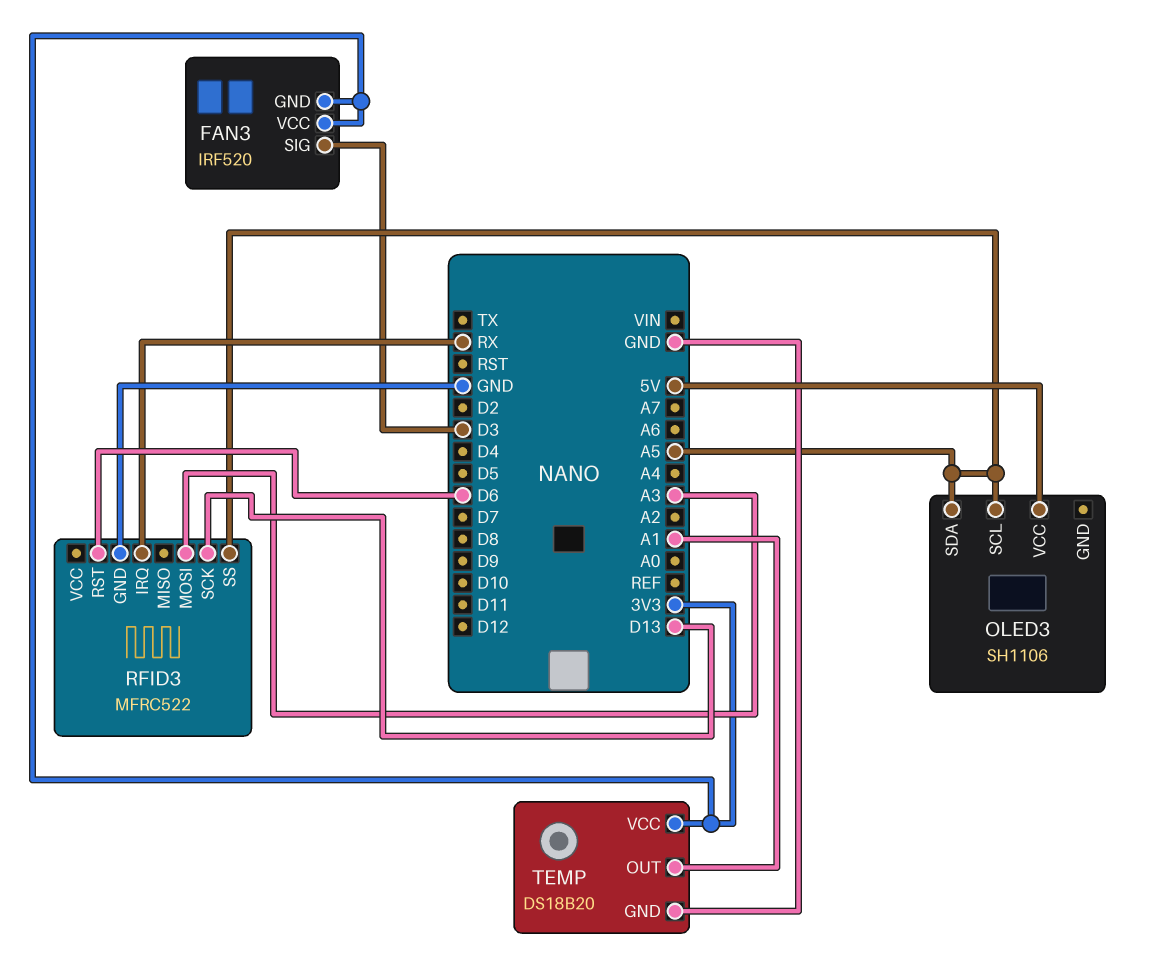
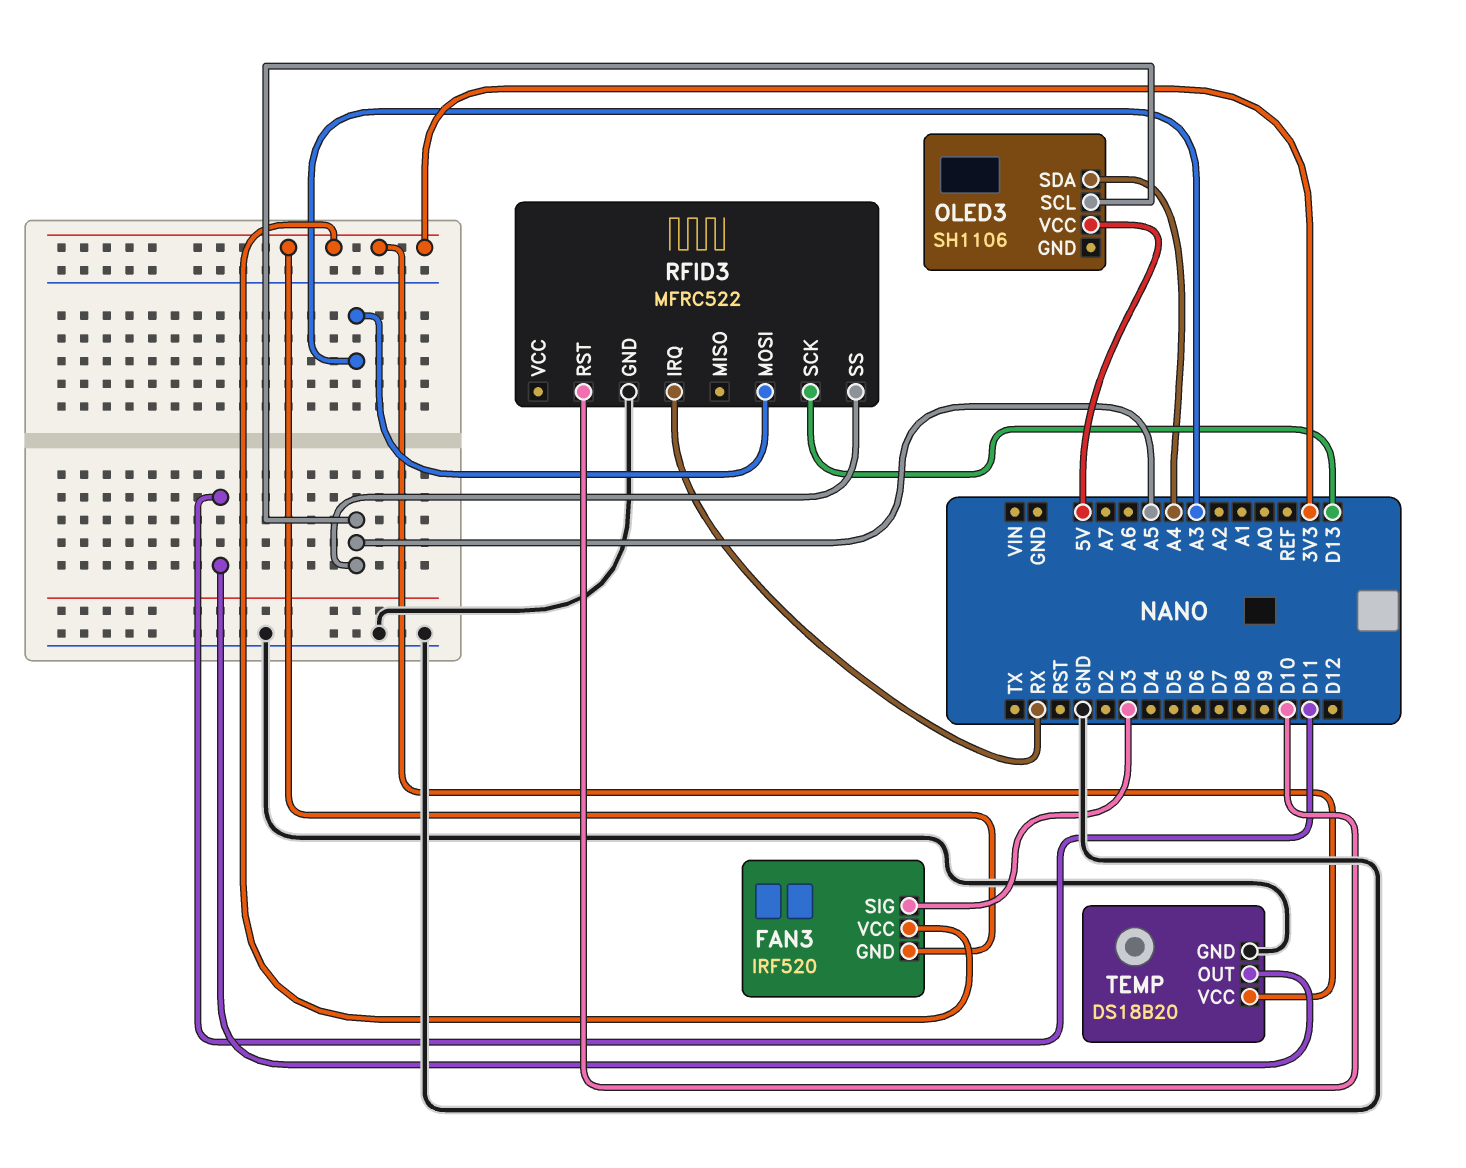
OLED3 pin SDA: A5 -> A4
RFID3 pin RST: D6 -> D10
TEMP pin OUT: A1 -> D11

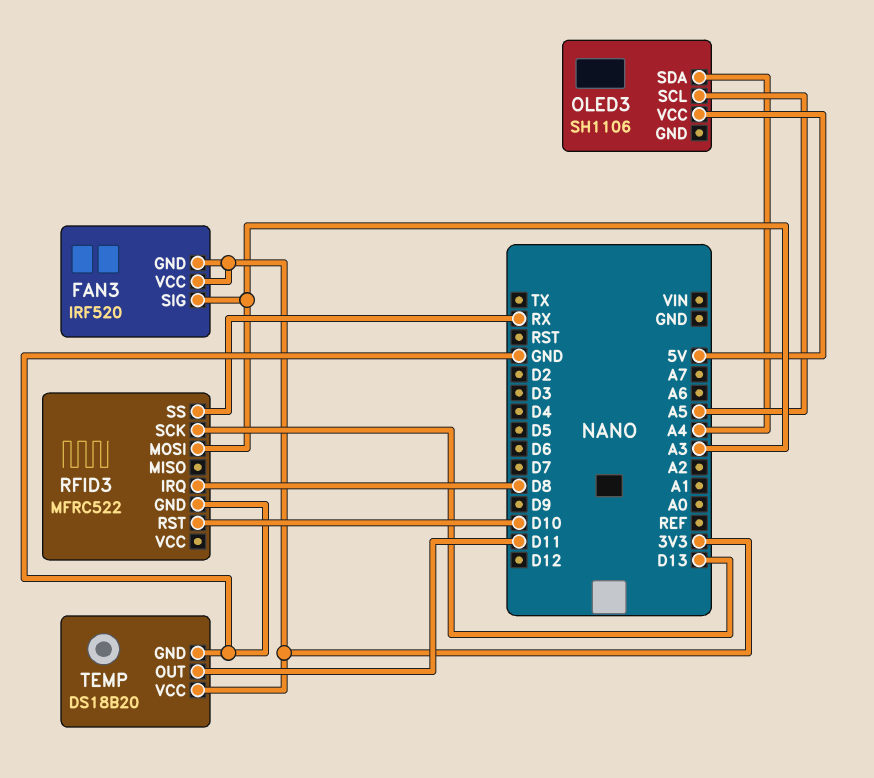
FAN3 pin SIG: D3 -> A3
RFID3 pin IRQ: RX -> D8
RFID3 pin SS: A5 -> RX

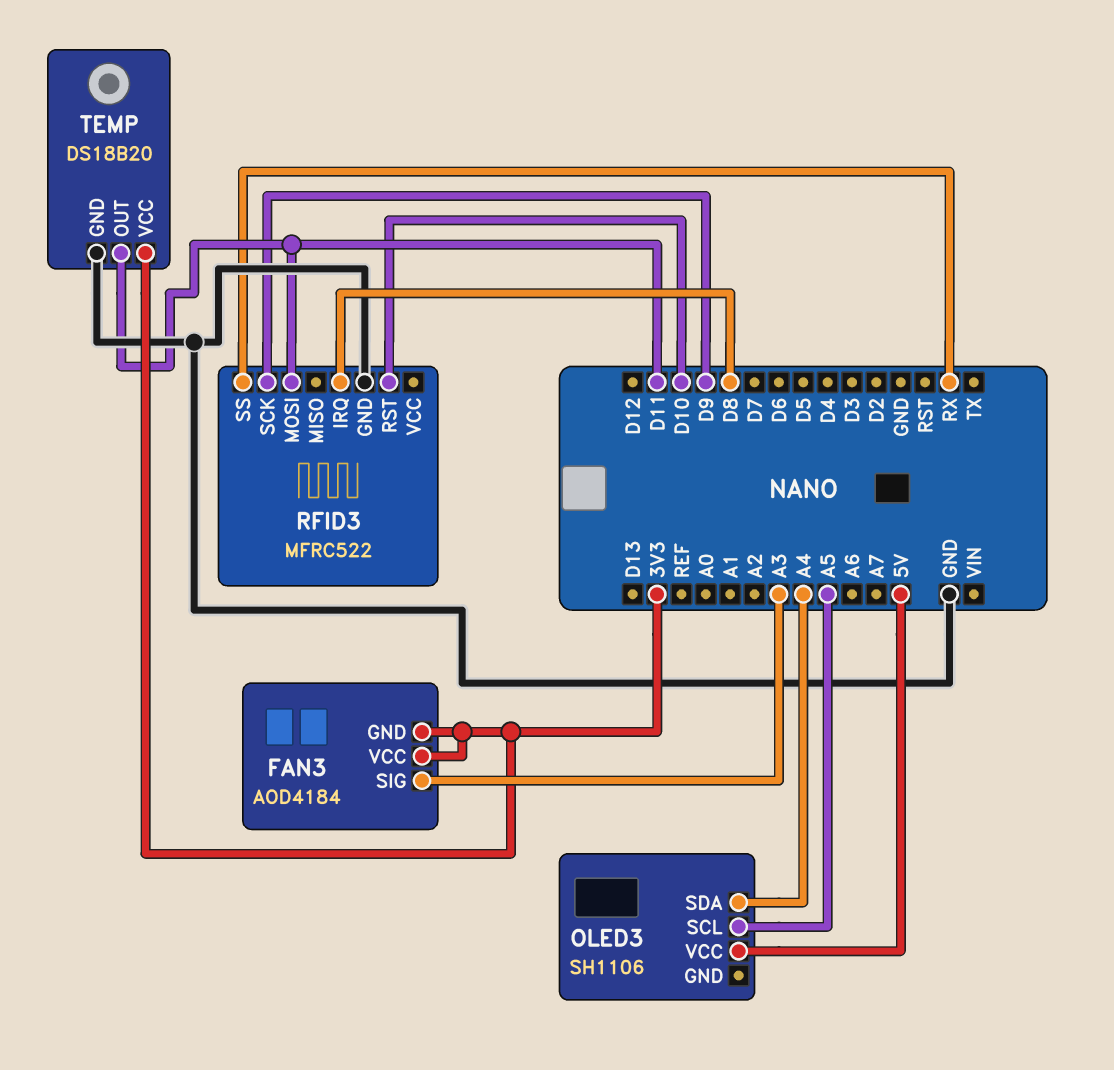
FAN3: IRF520 -> AOD4184
RFID3 pin MOSI: A3 -> D11
RFID3 pin SCK: D13 -> D9

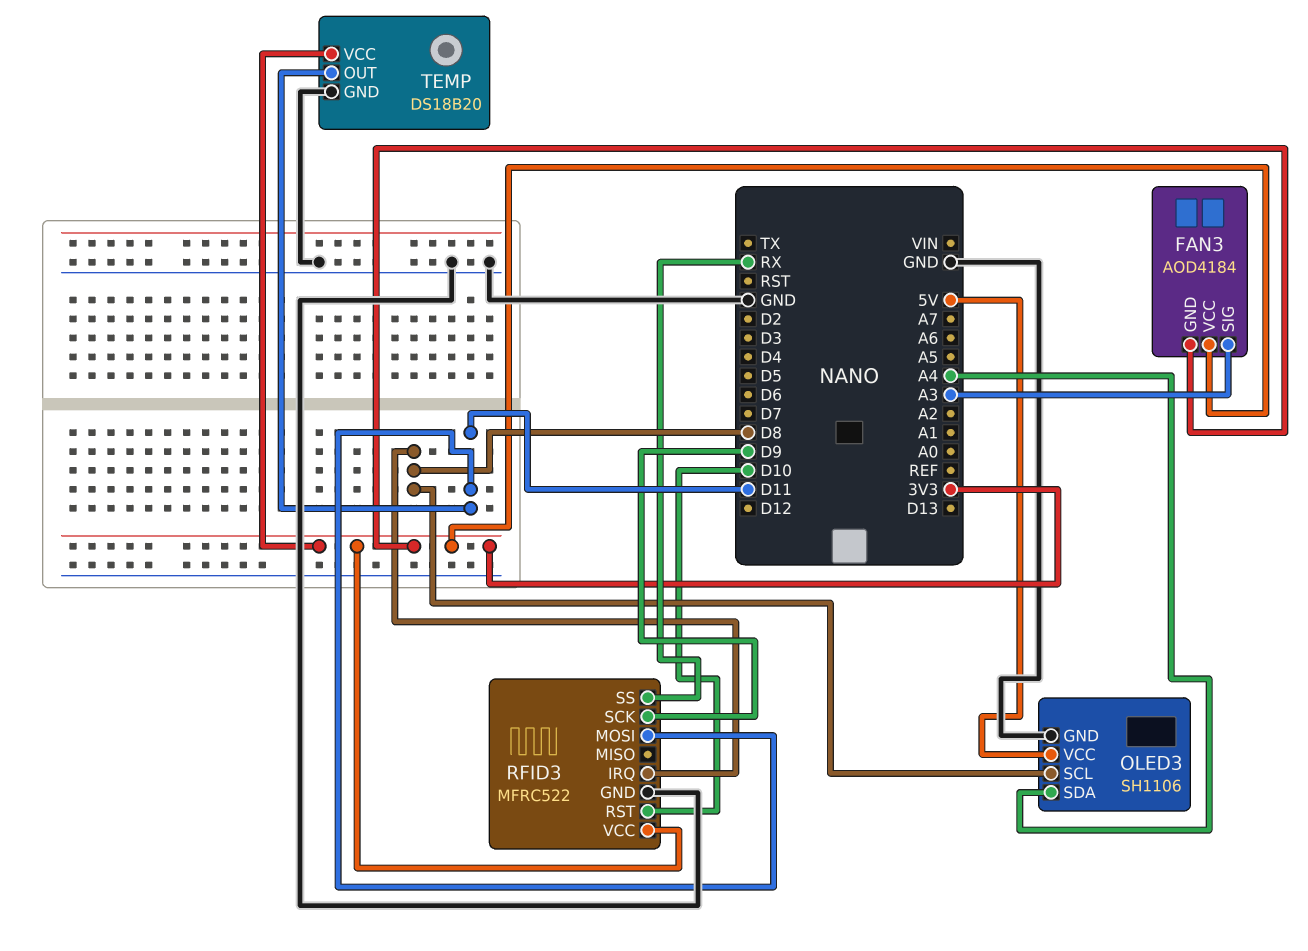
OLED3 pin GND: none -> GND
OLED3 pin SCL: A5 -> D8
RFID3 pin VCC: none -> 3V3

